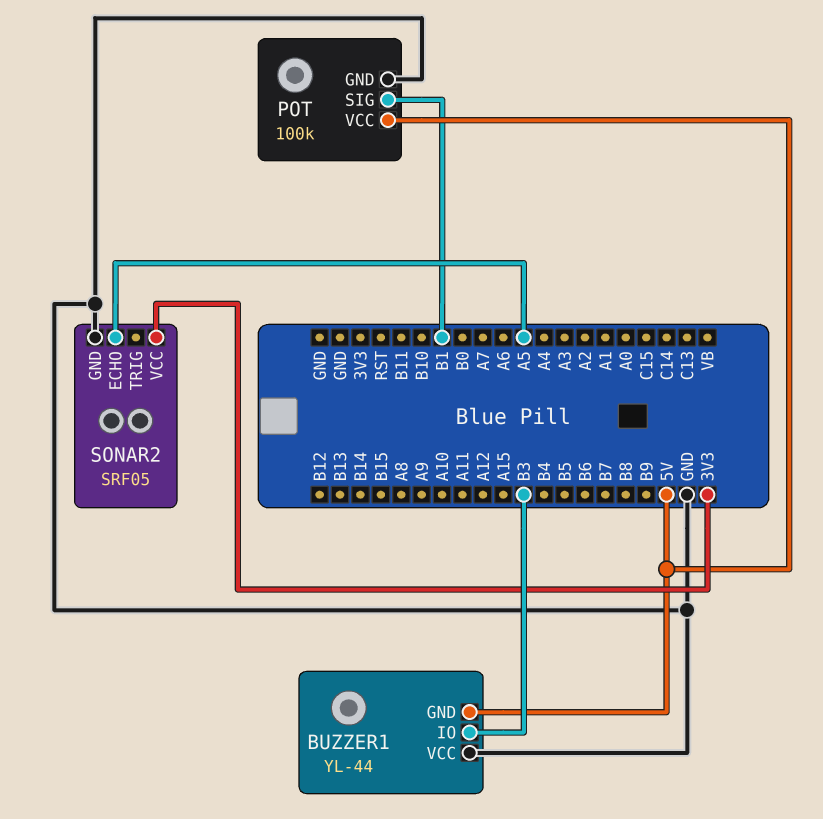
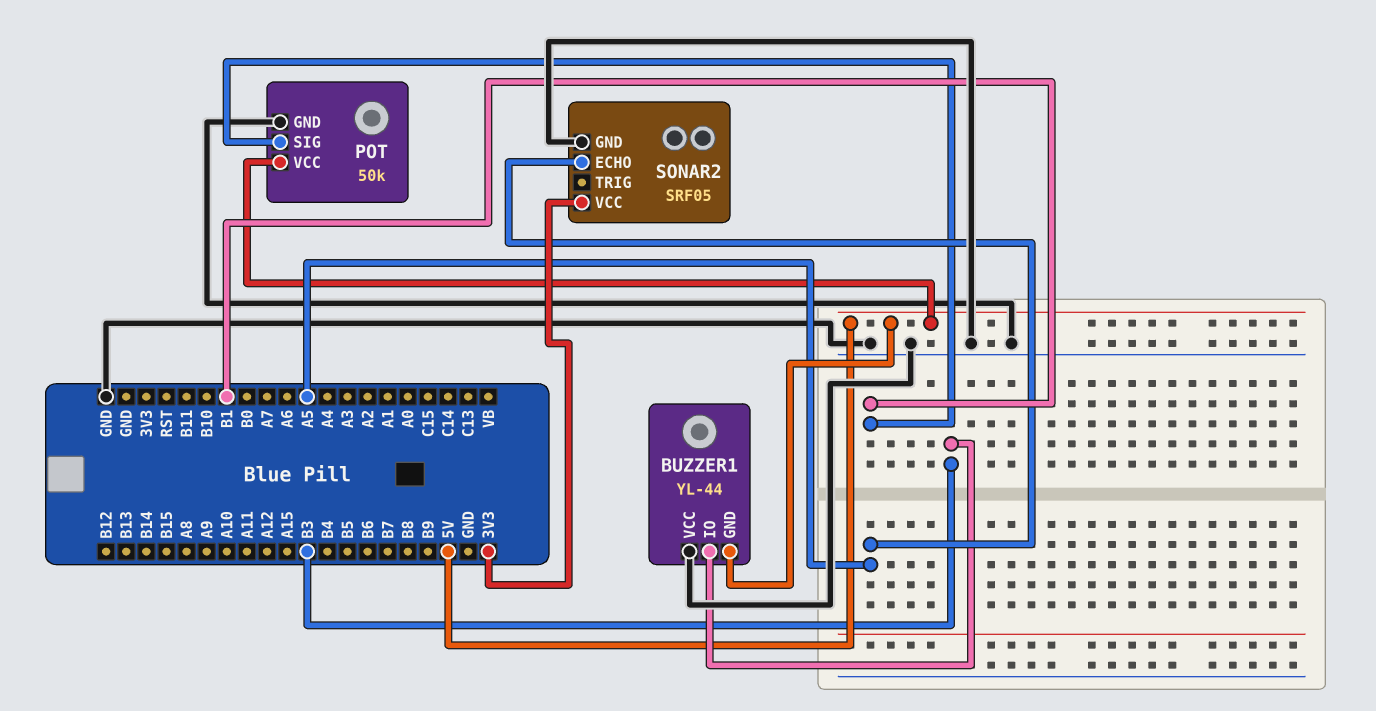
POT: 100k -> 50k

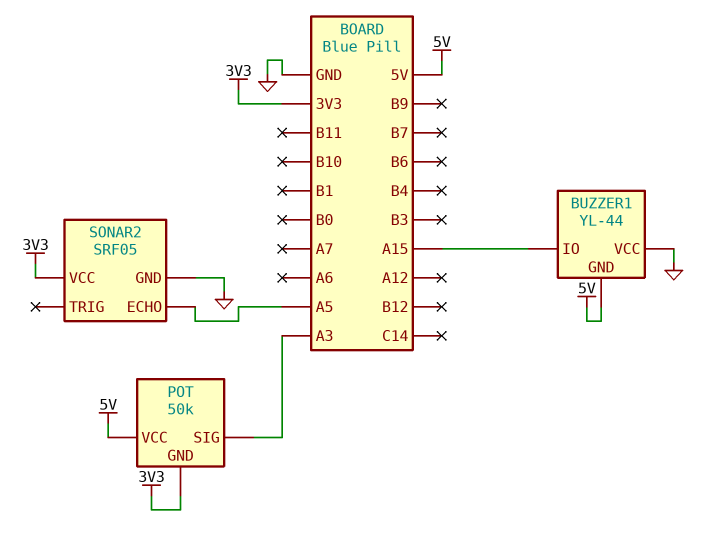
BUZZER1 pin IO: B3 -> A15
POT pin GND: GND -> 3V3
POT pin SIG: B1 -> A3

